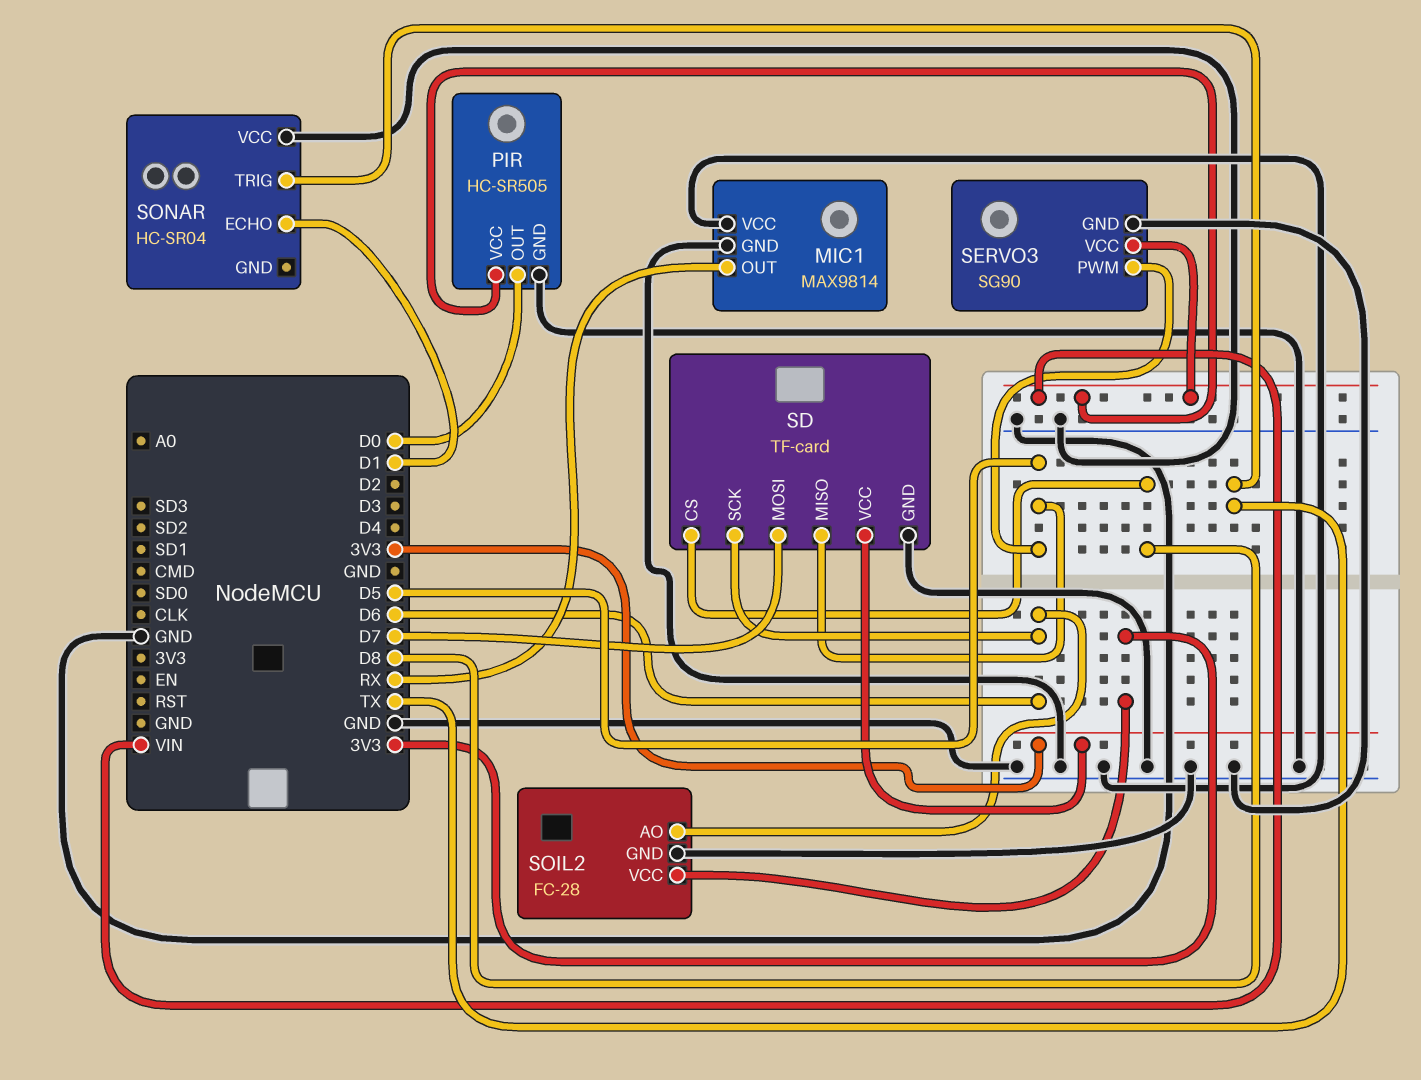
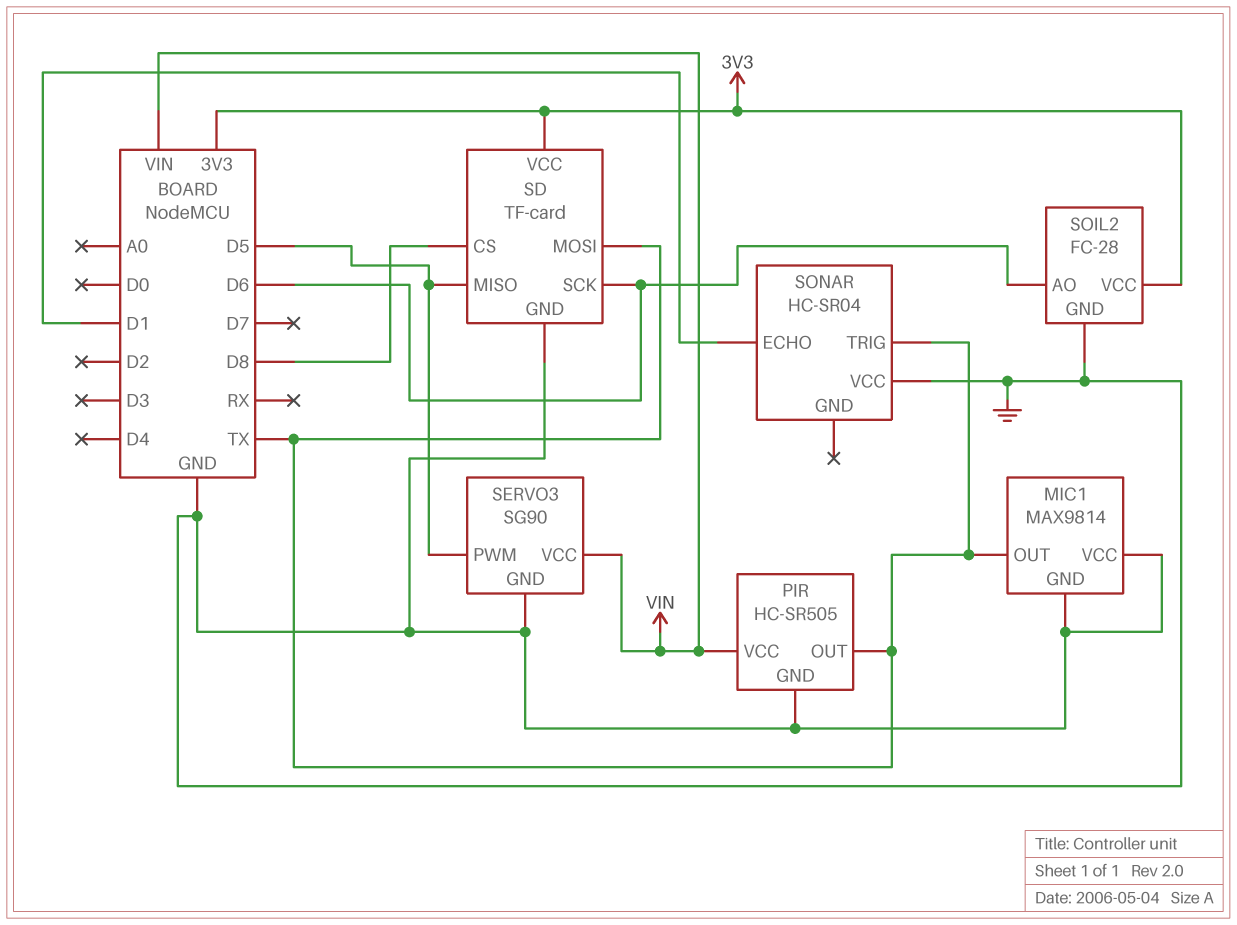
MIC1 pin OUT: RX -> TX
PIR pin OUT: D0 -> TX
SD pin MOSI: D7 -> TX

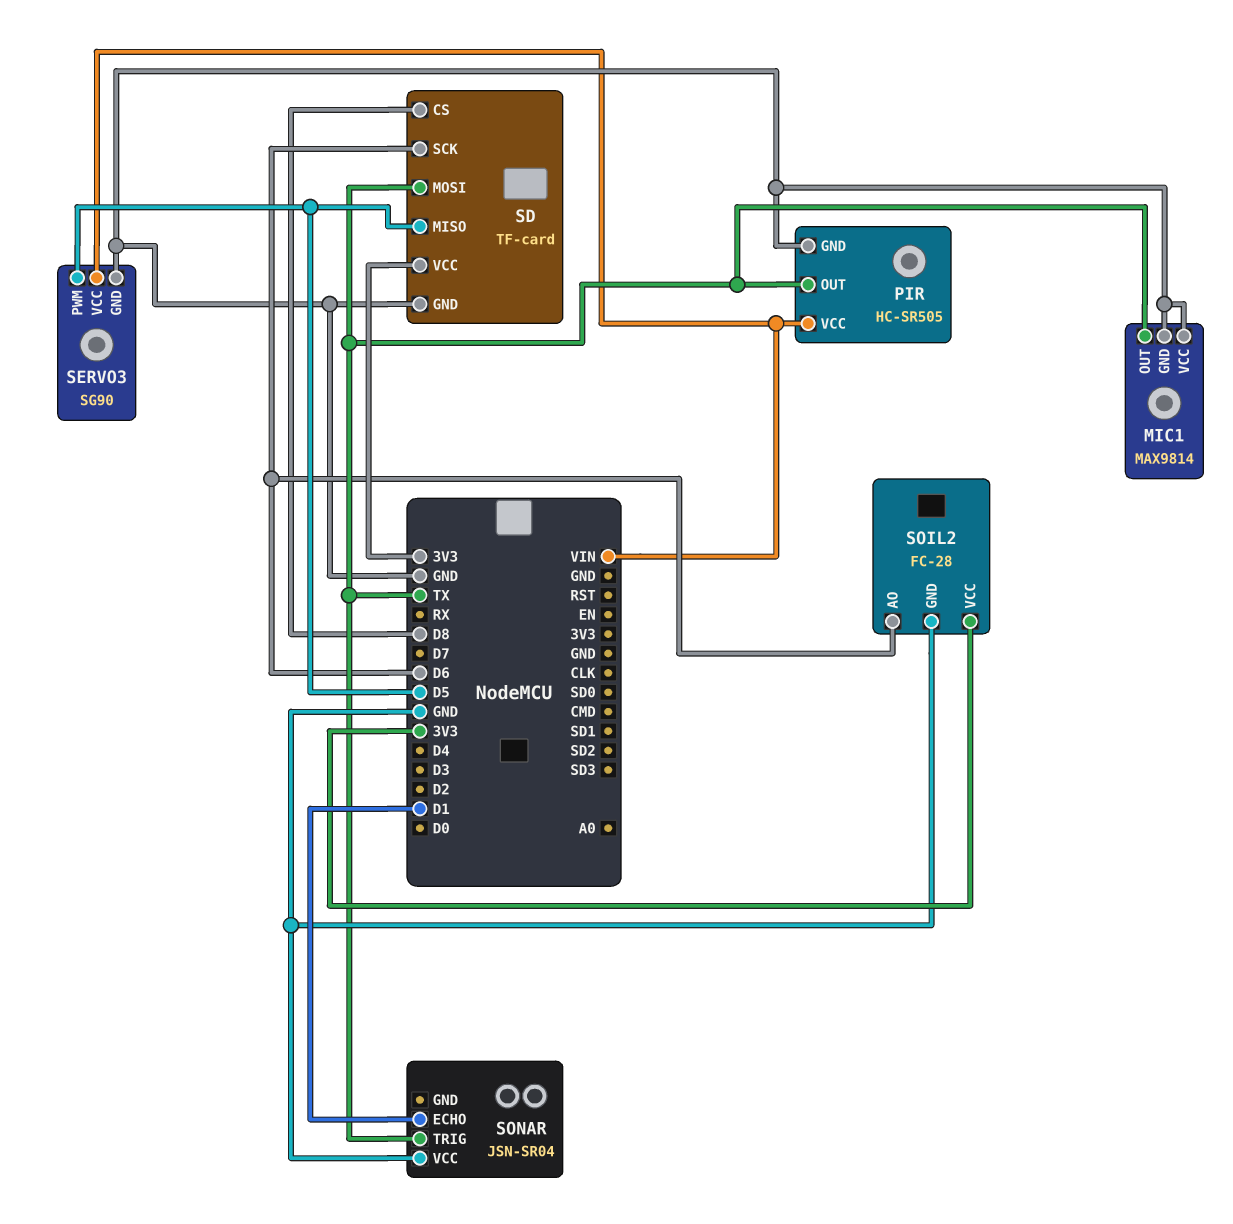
SONAR: HC-SR04 -> JSN-SR04

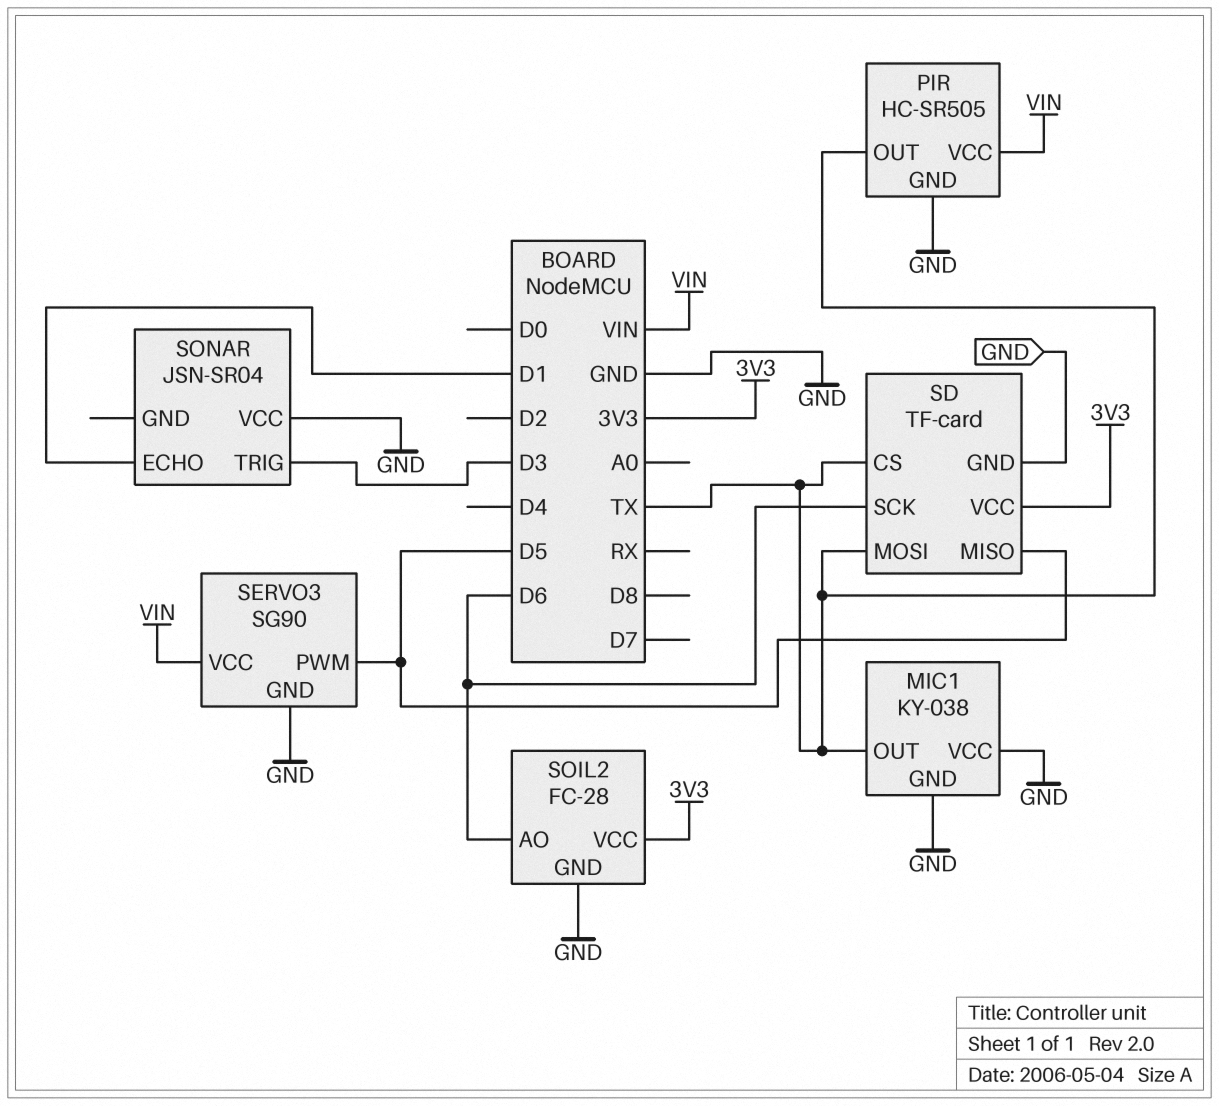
MIC1: MAX9814 -> KY-038
SD pin CS: D8 -> TX
SONAR pin TRIG: TX -> D3

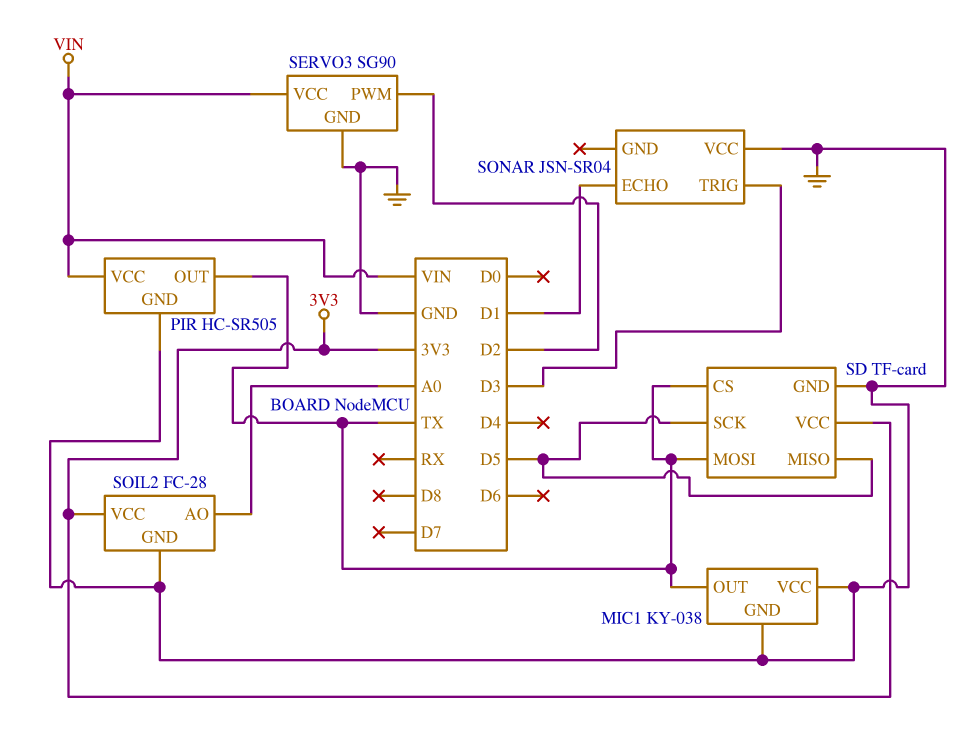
SD pin SCK: D6 -> D5
SERVO3 pin PWM: D5 -> D2
SOIL2 pin AO: D6 -> A0

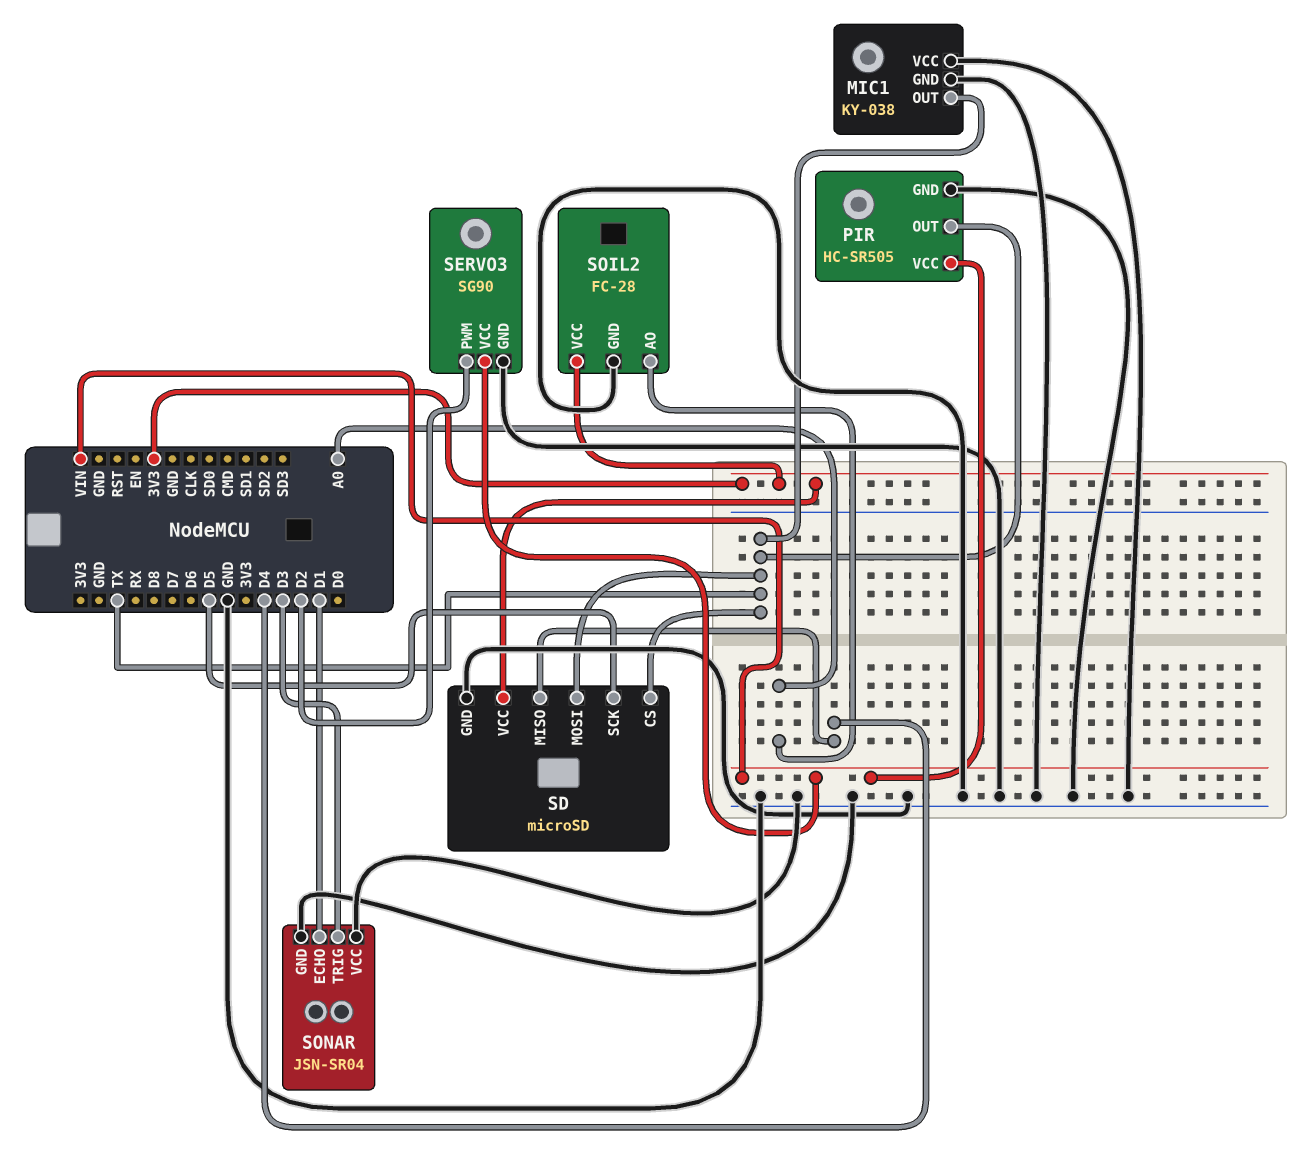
SD: TF-card -> microSD
SD pin MISO: D5 -> D4
SONAR pin GND: none -> GND

